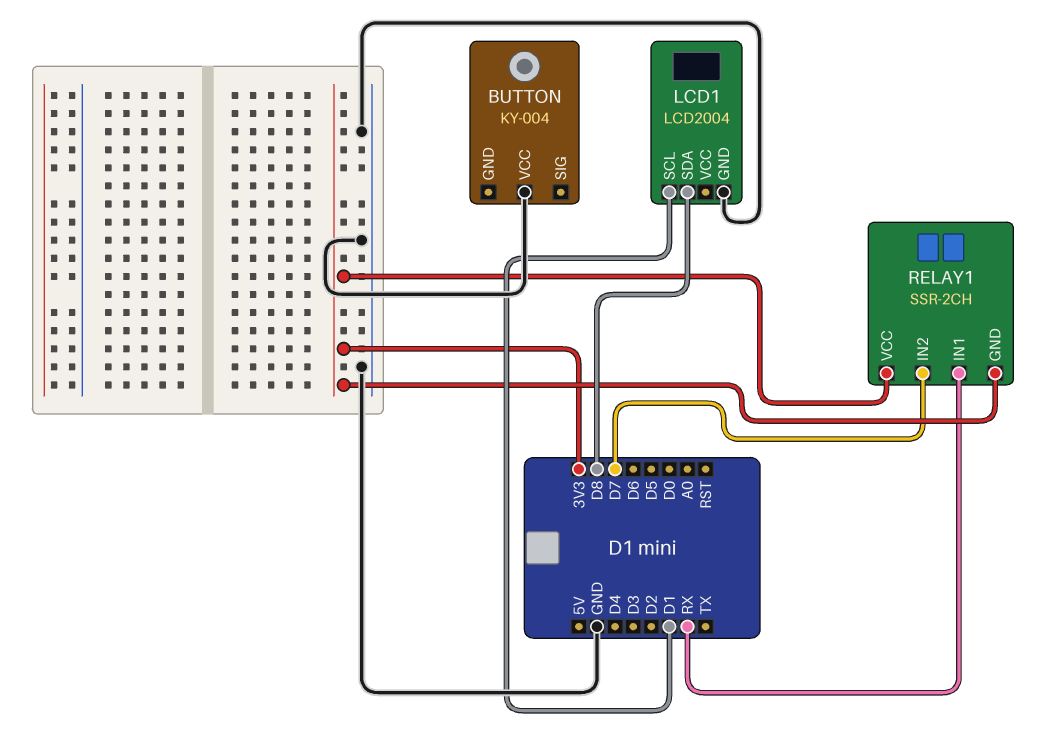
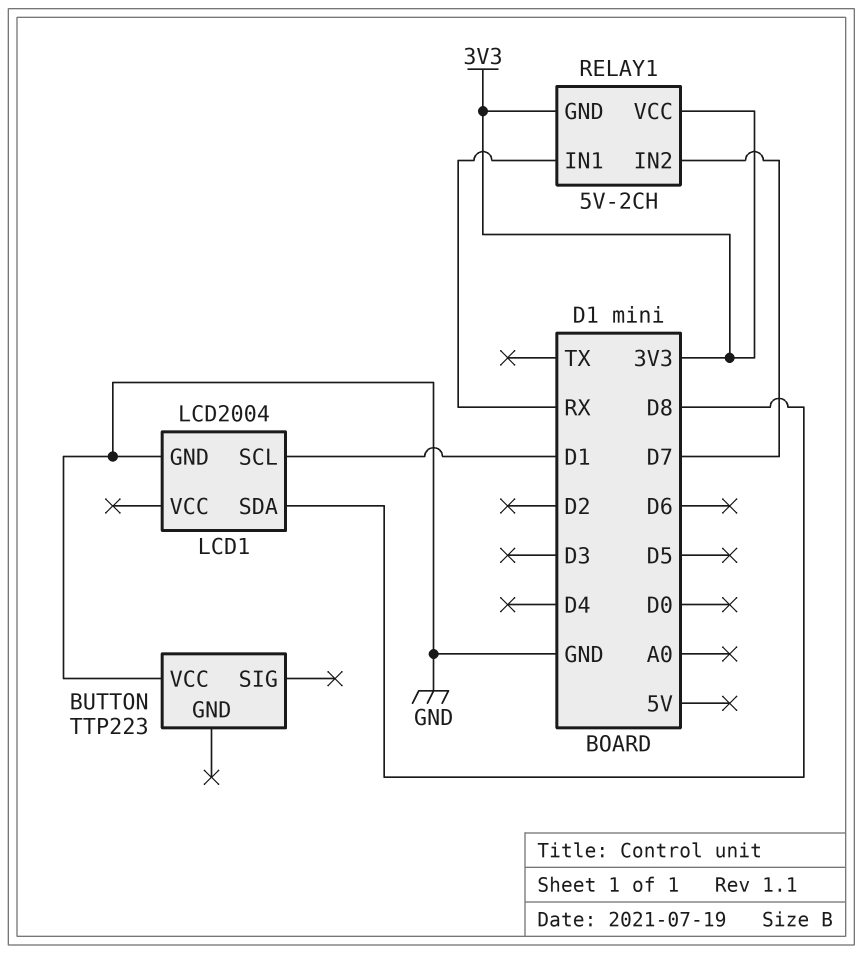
BUTTON: KY-004 -> TTP223
RELAY1: SSR-2CH -> 5V-2CH

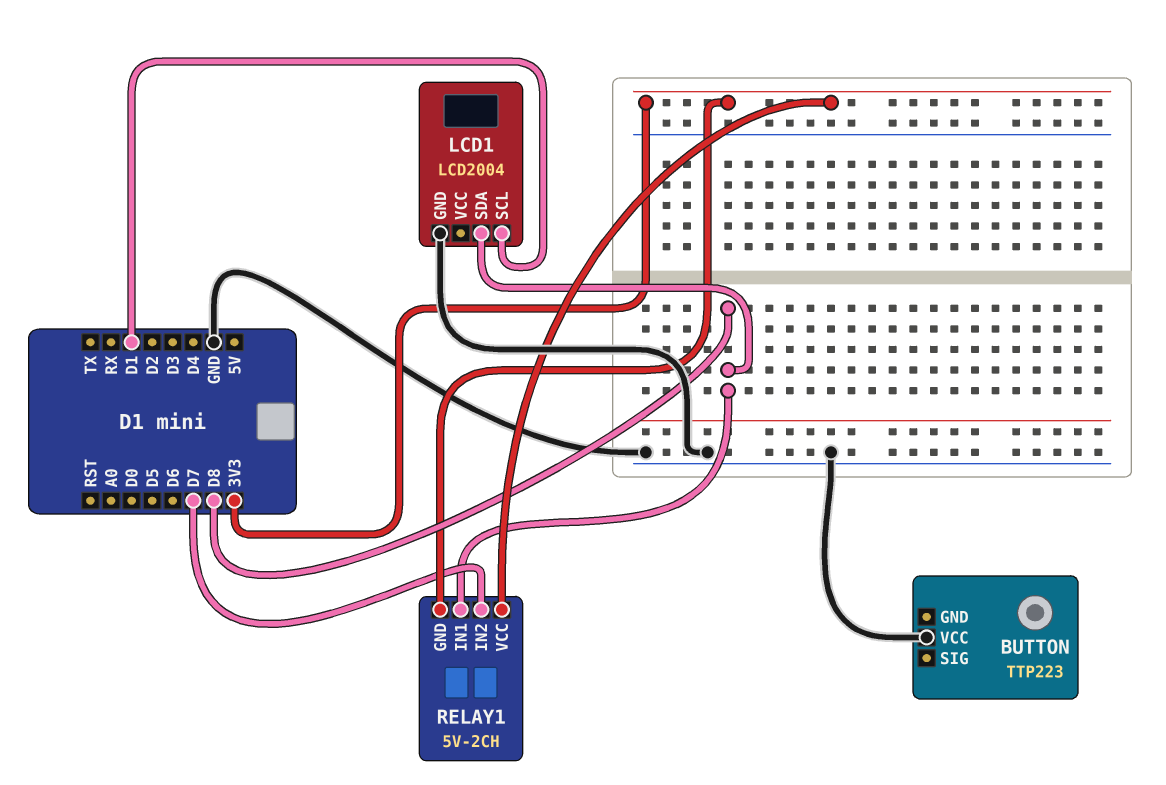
RELAY1 pin IN1: RX -> D8

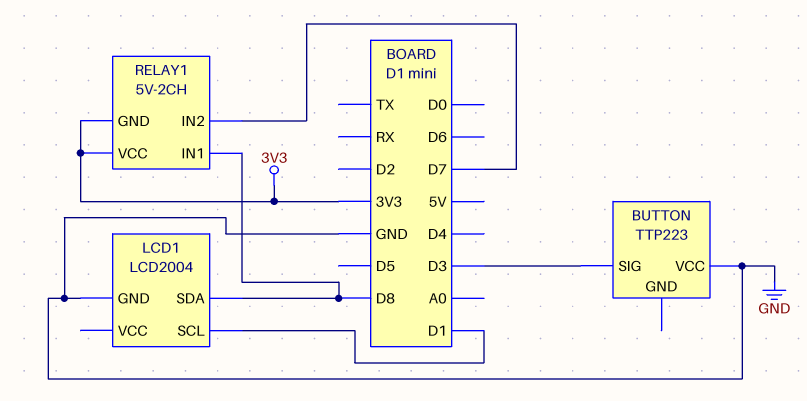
BUTTON pin SIG: none -> D3

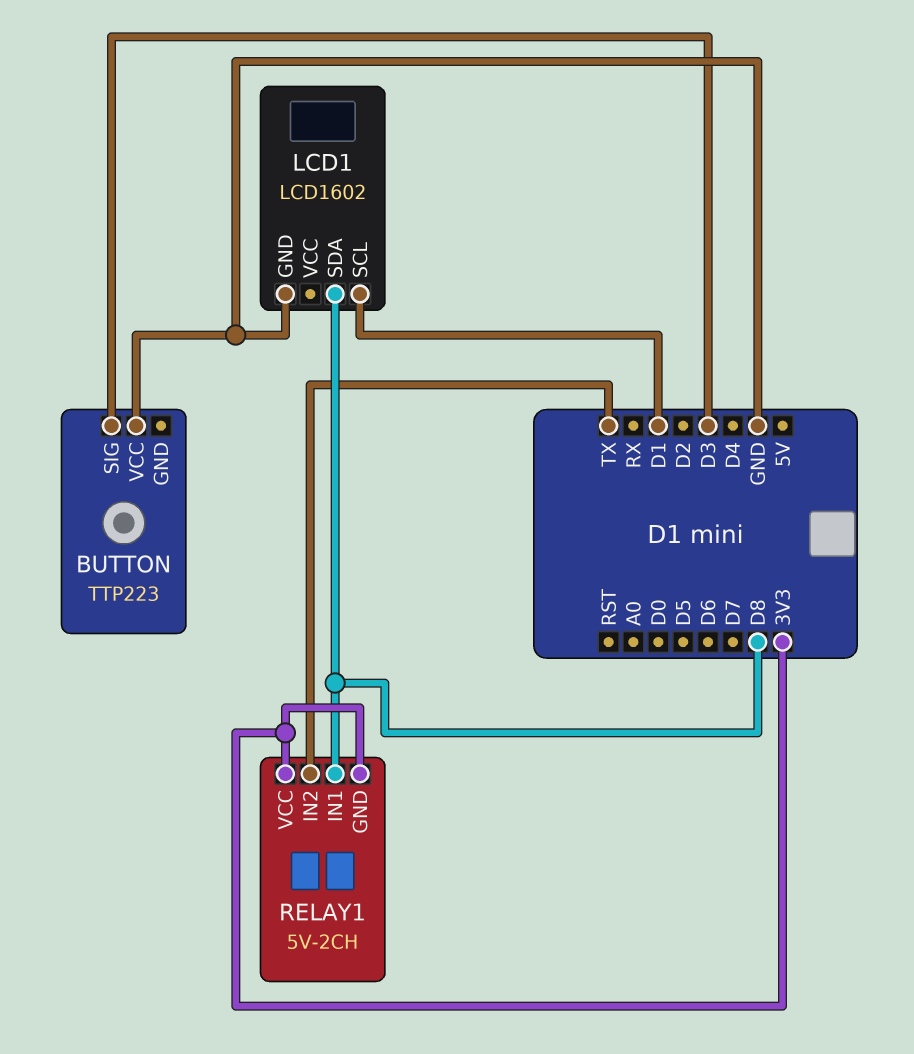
LCD1: LCD2004 -> LCD1602
RELAY1 pin IN2: D7 -> TX

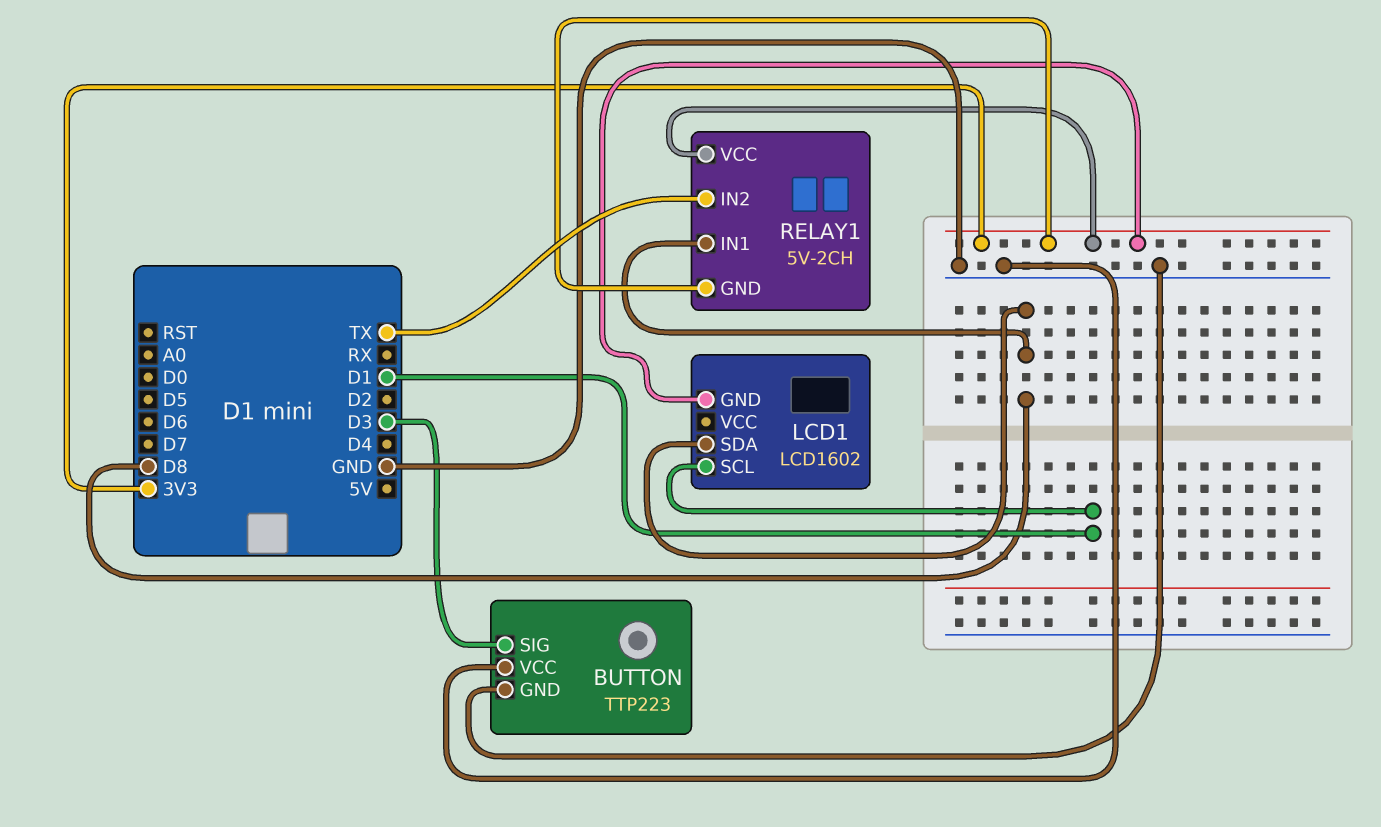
BUTTON pin GND: none -> GND
LCD1 pin GND: GND -> 3V3

